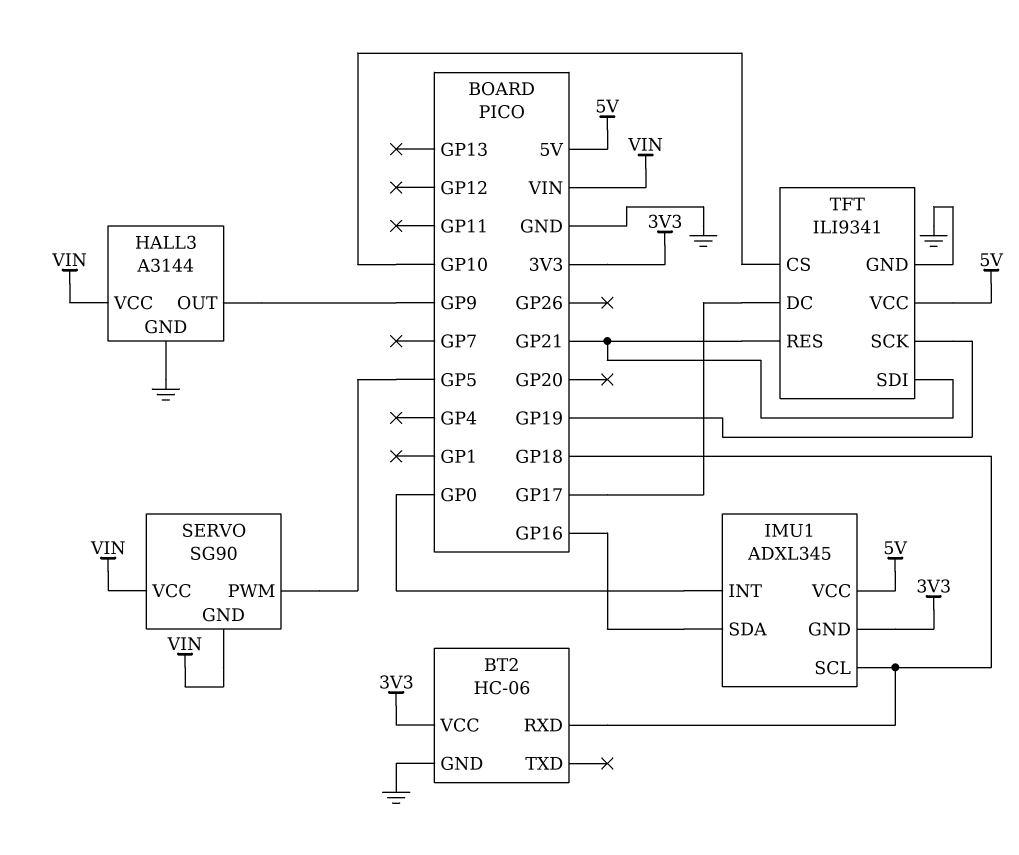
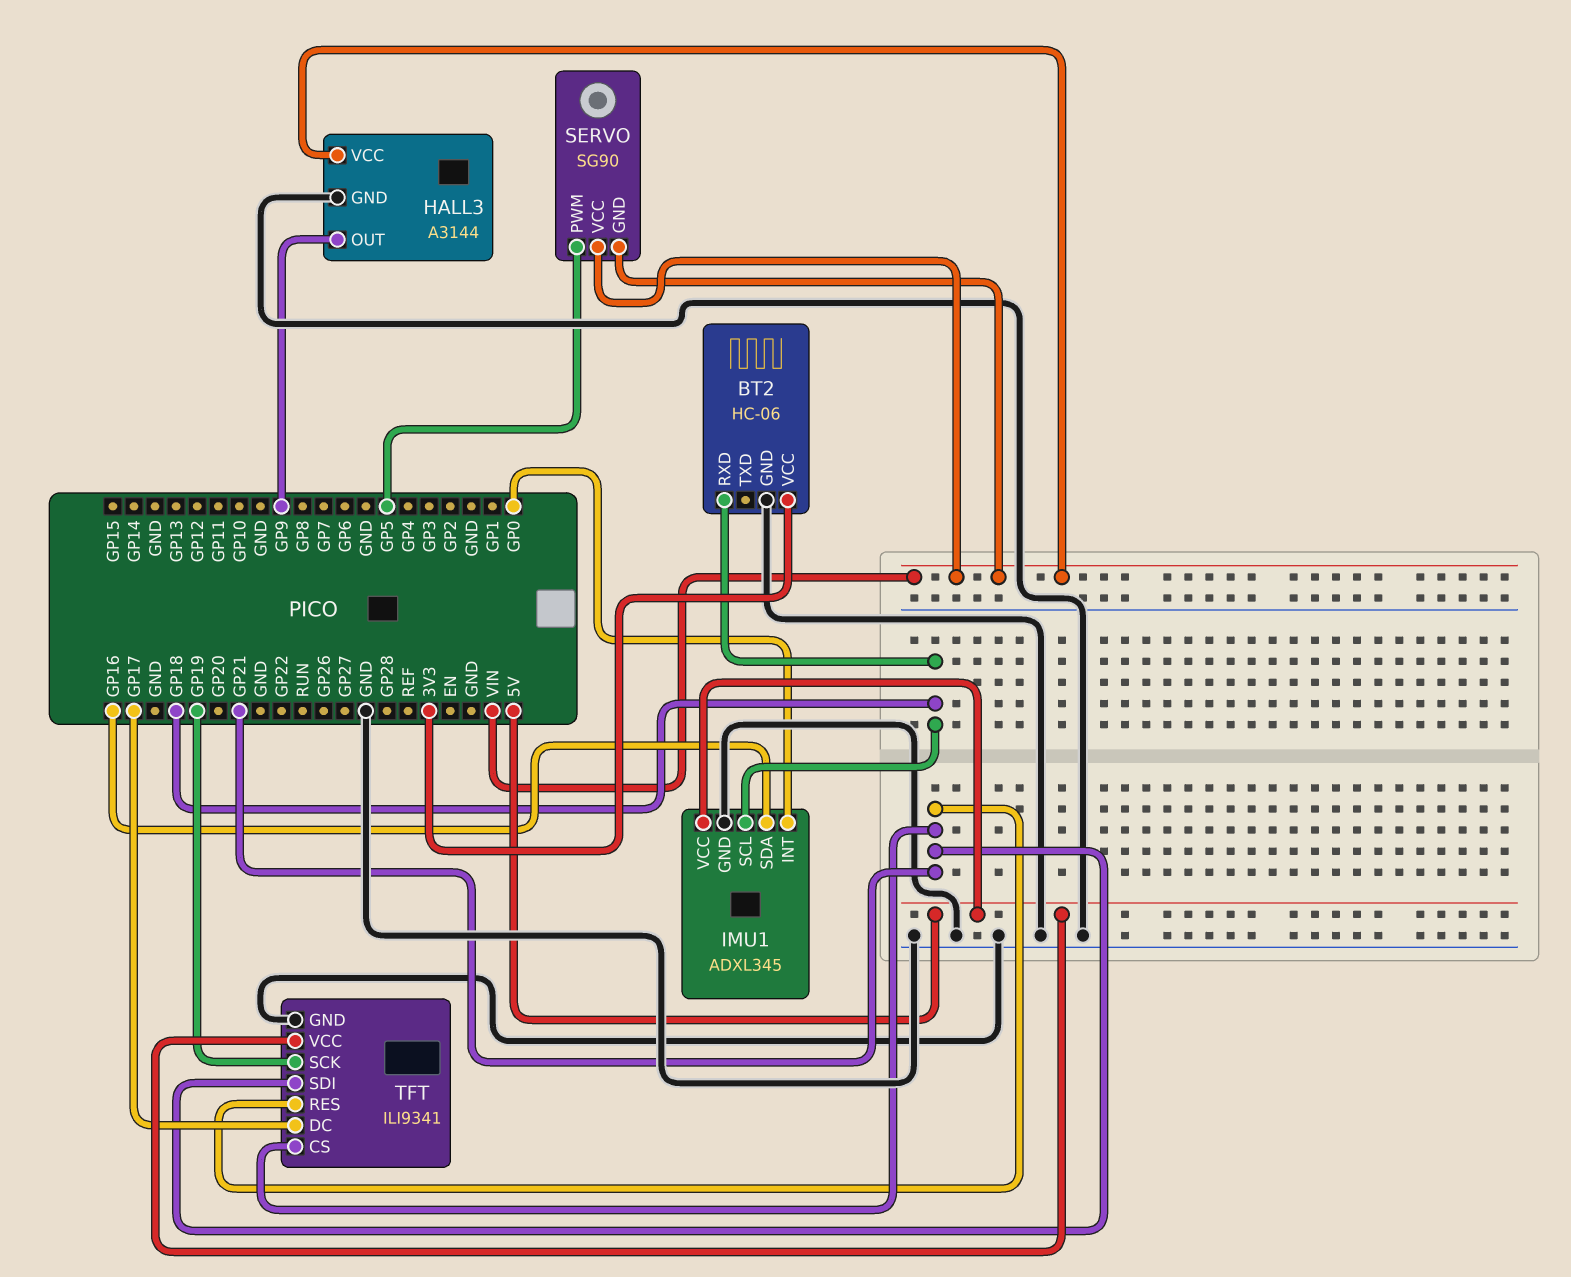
IMU1 pin GND: 3V3 -> GND
TFT pin CS: GP10 -> GP21

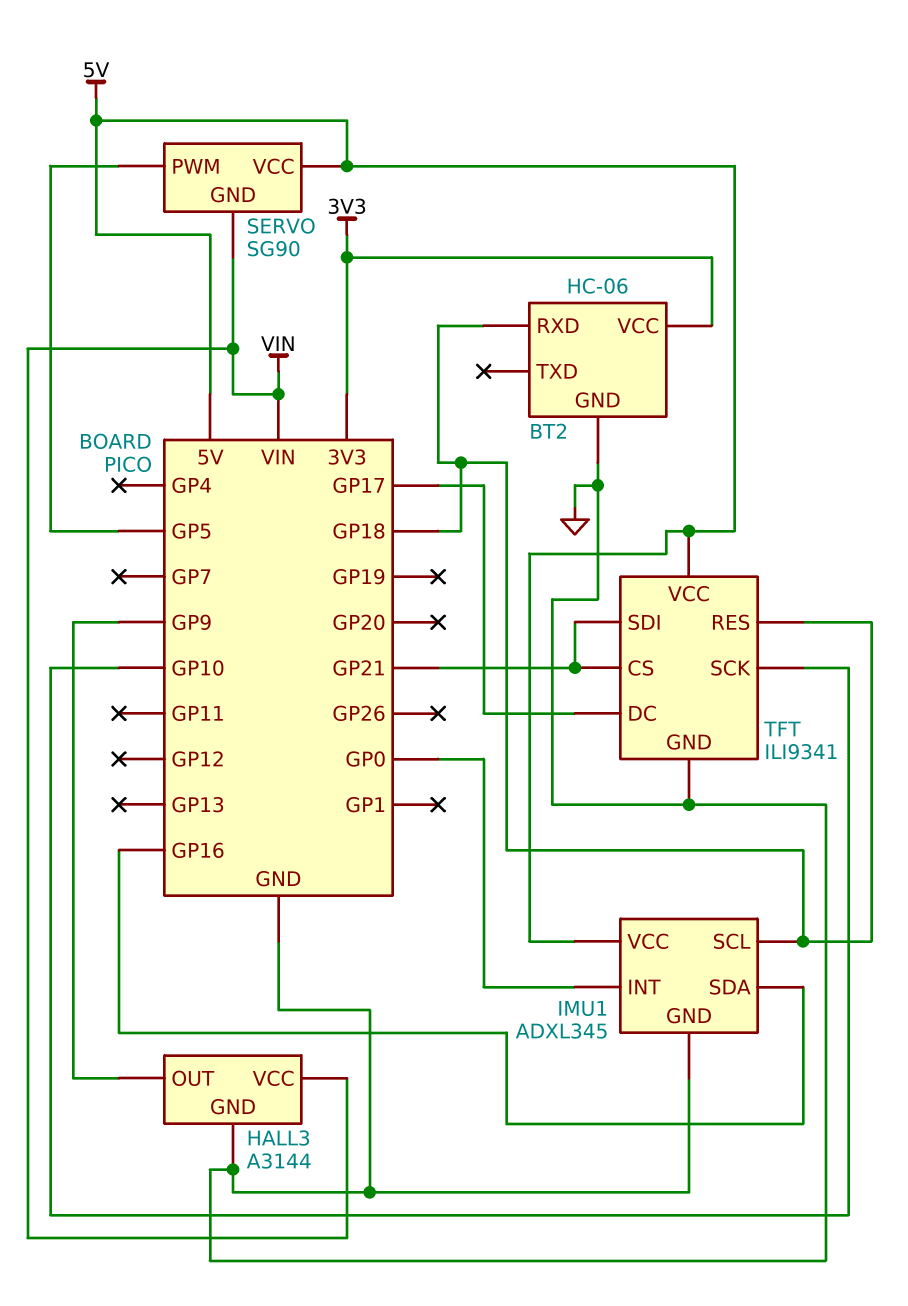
SERVO pin VCC: VIN -> 5V
TFT pin RES: GP21 -> GP18
TFT pin SCK: GP19 -> GP10

